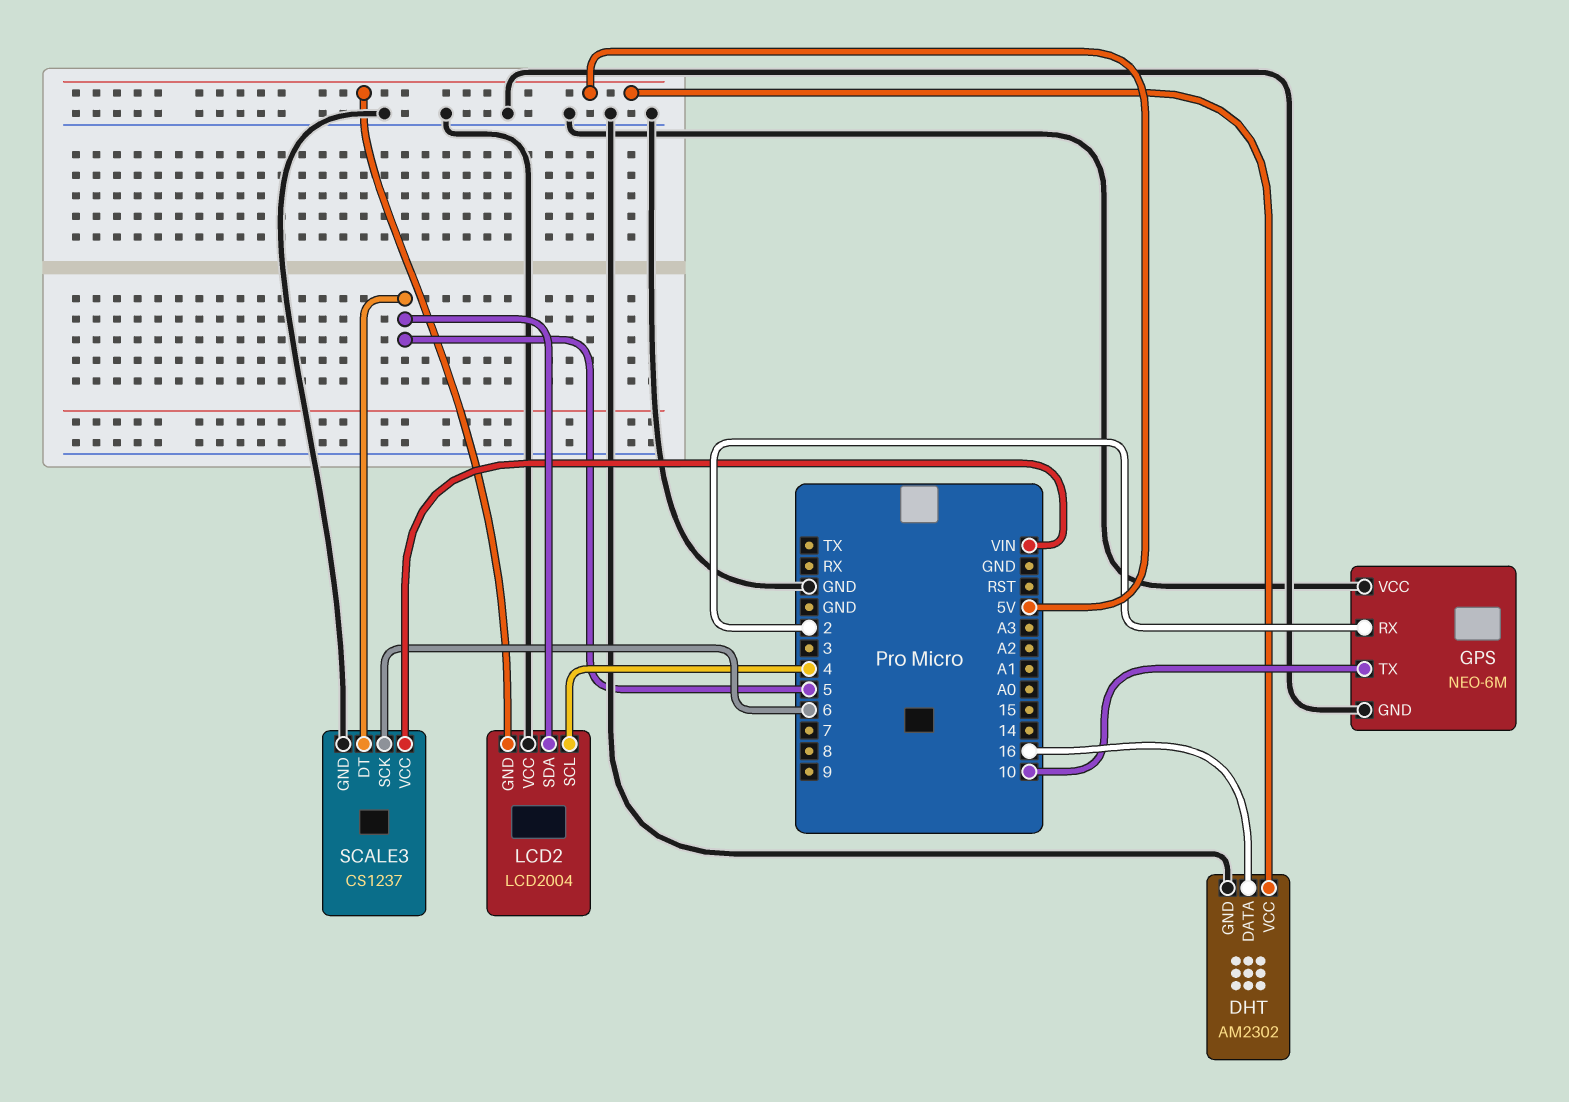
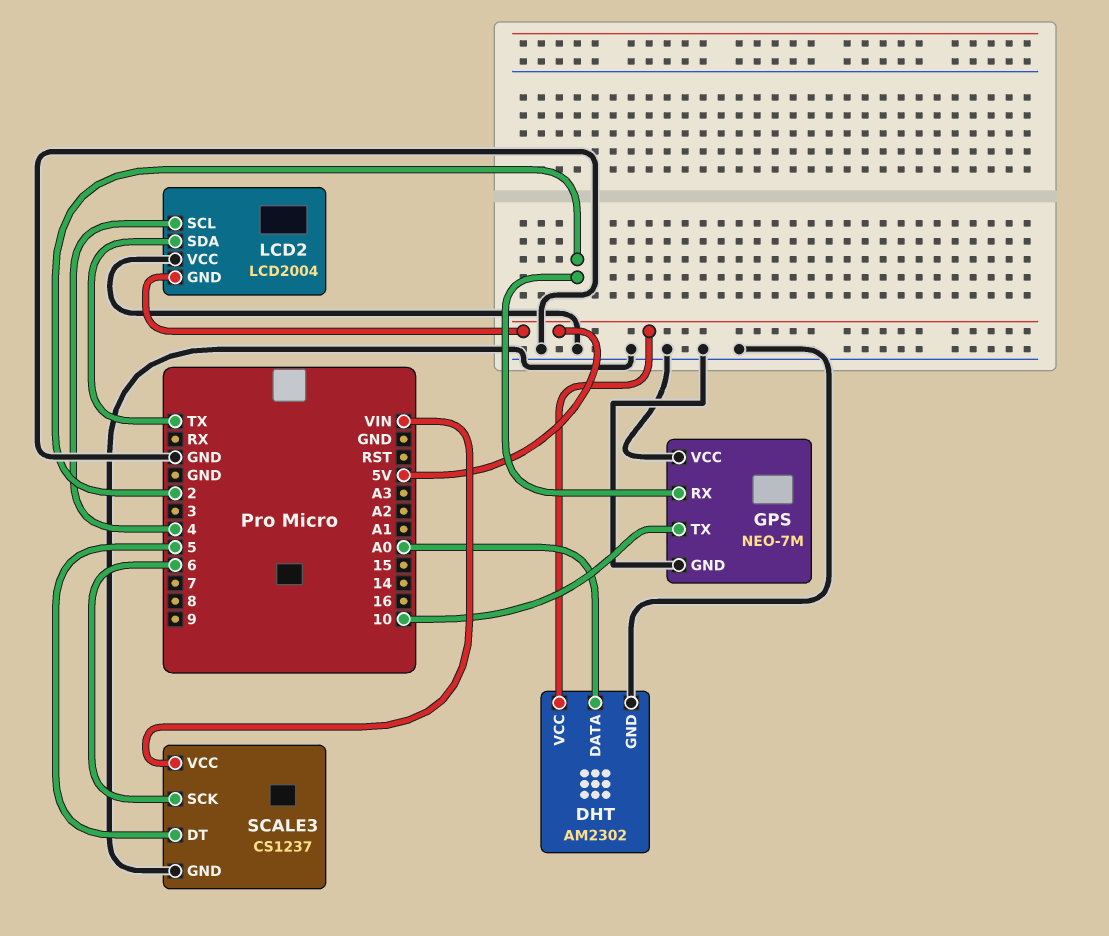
DHT pin DATA: 16 -> A0
GPS: NEO-6M -> NEO-7M
LCD2 pin SDA: 5 -> TX

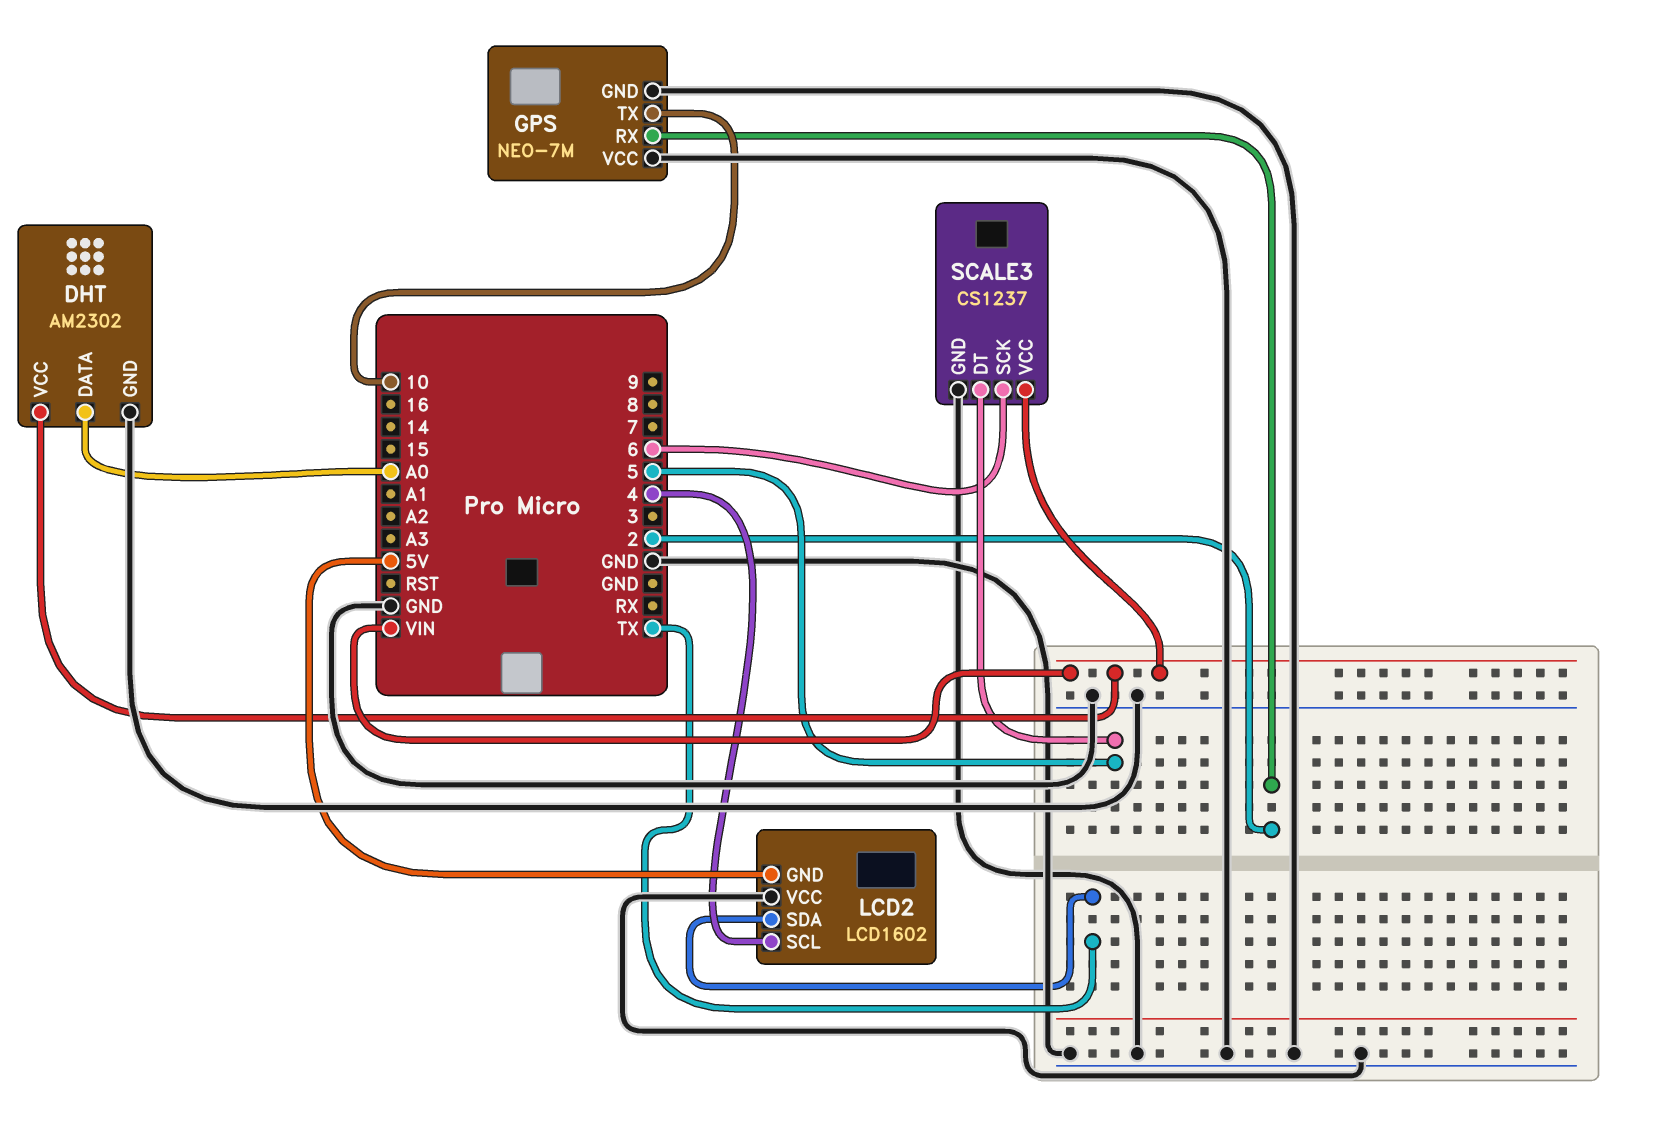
DHT pin VCC: 5V -> VIN
LCD2: LCD2004 -> LCD1602

